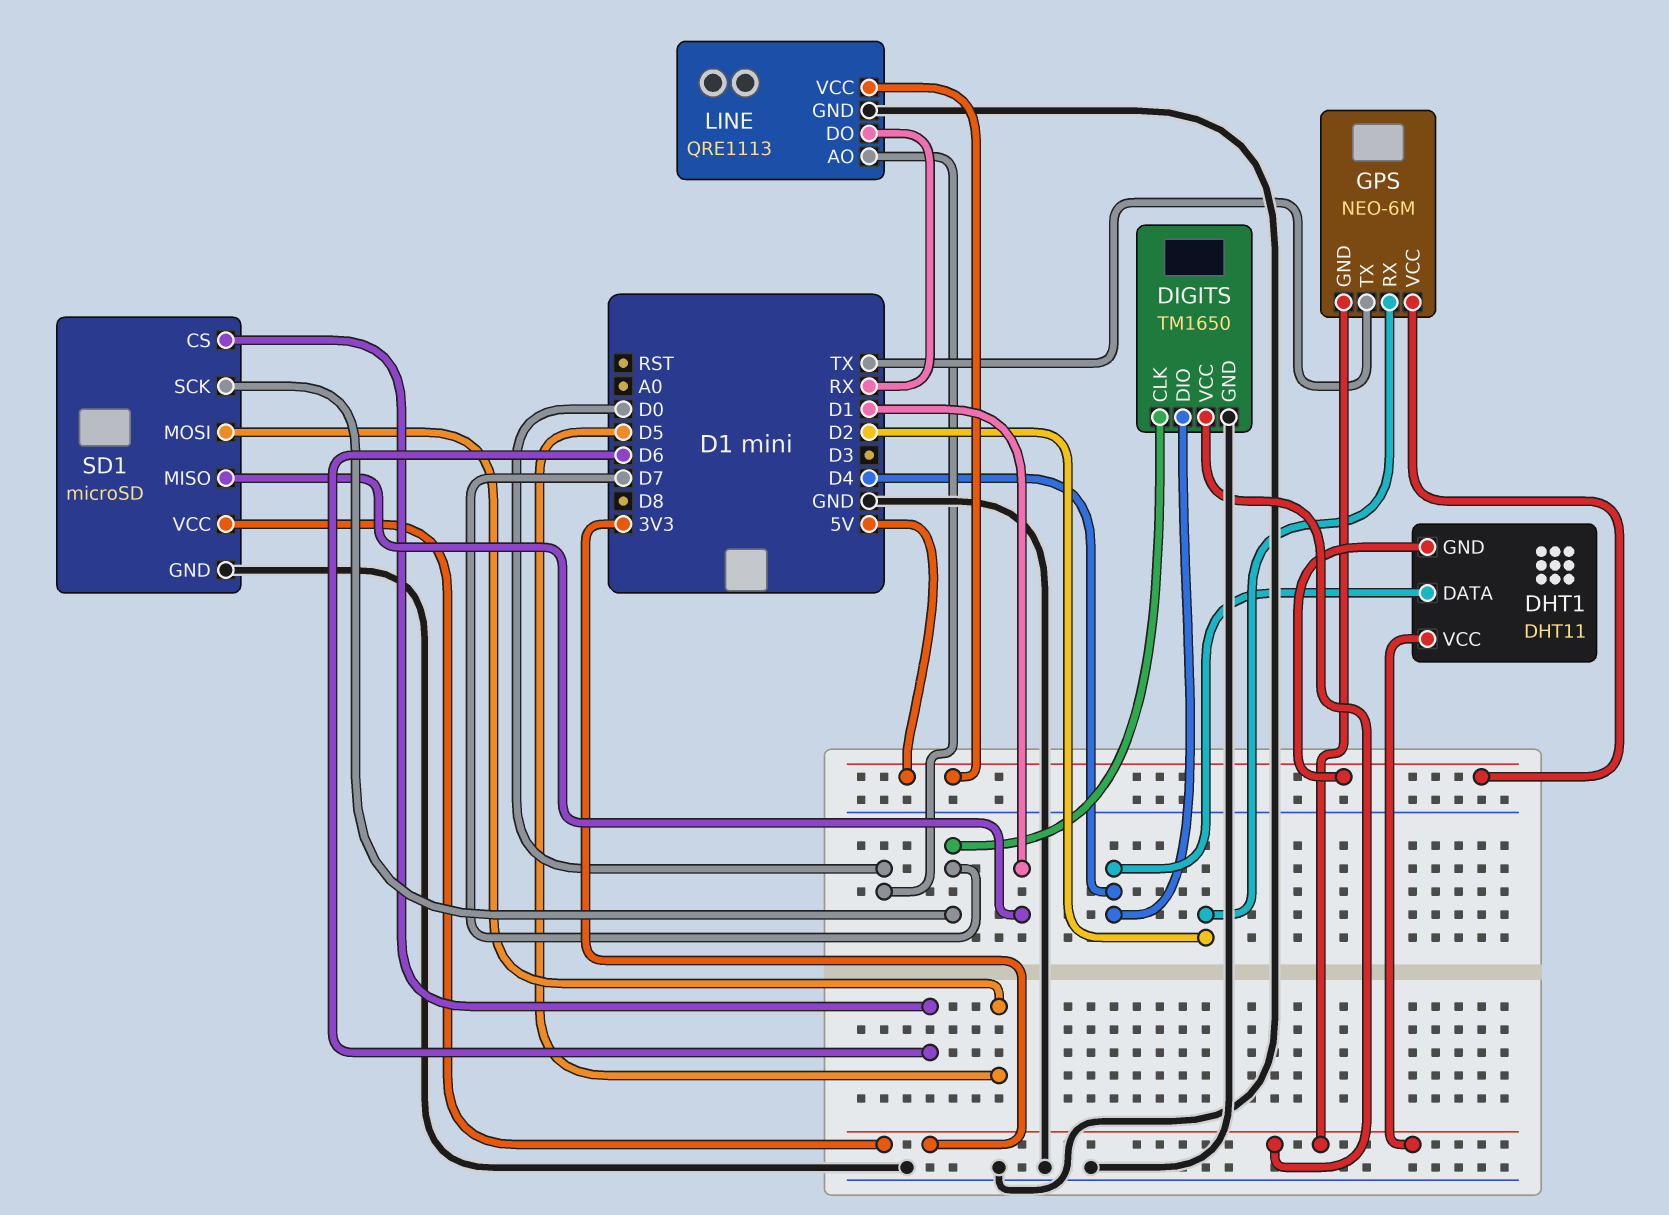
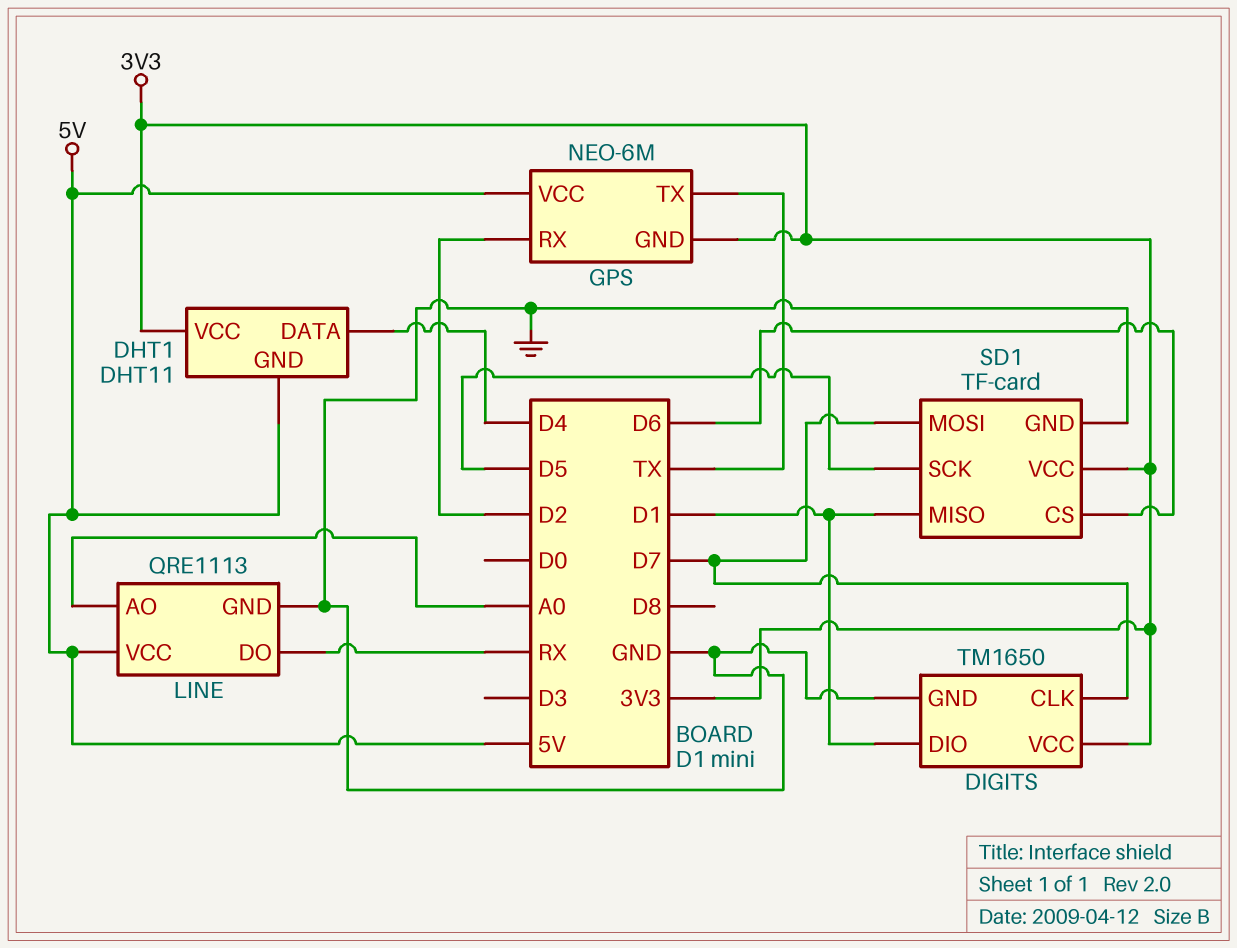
DIGITS pin DIO: D4 -> D1
LINE pin AO: D0 -> A0
SD1: microSD -> TF-card
SD1 pin MOSI: D5 -> D7
SD1 pin SCK: D7 -> D5

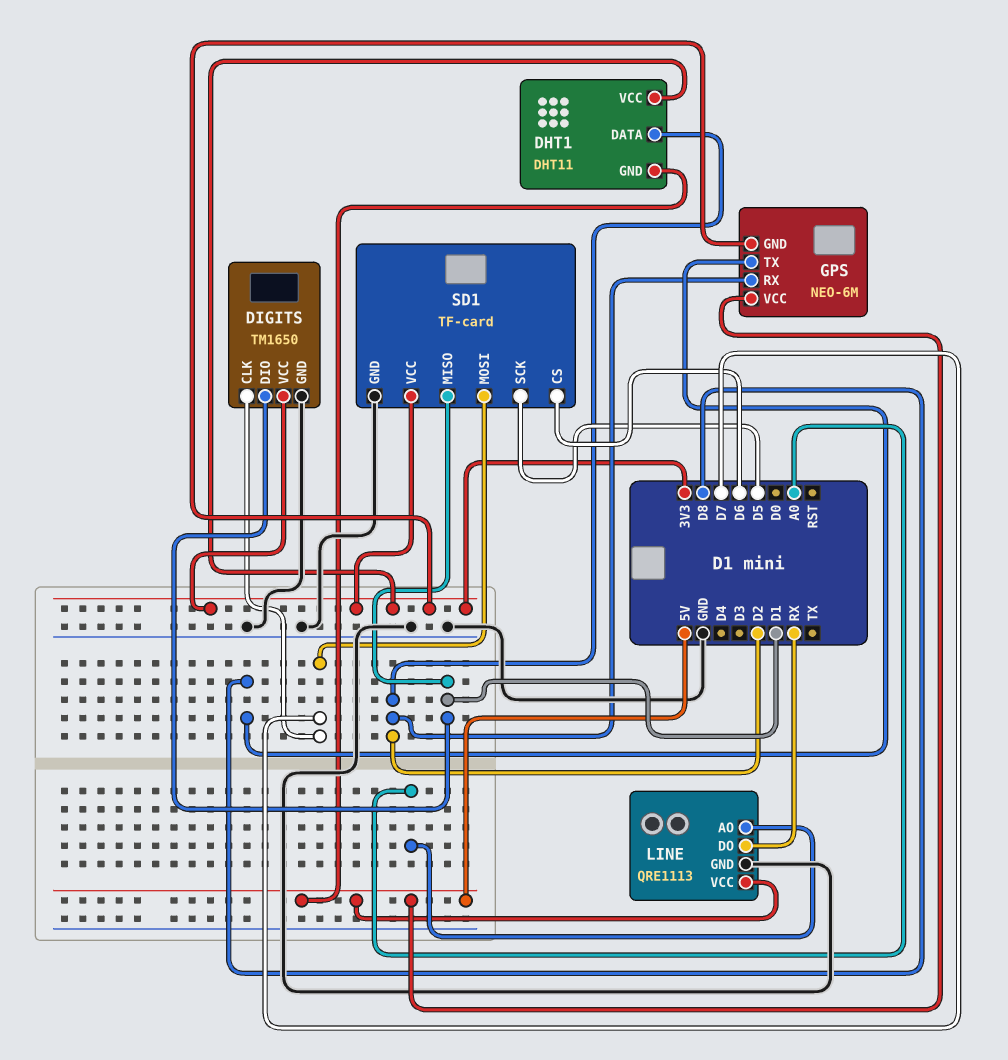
DHT1 pin DATA: D4 -> D2
GPS pin TX: TX -> D8

